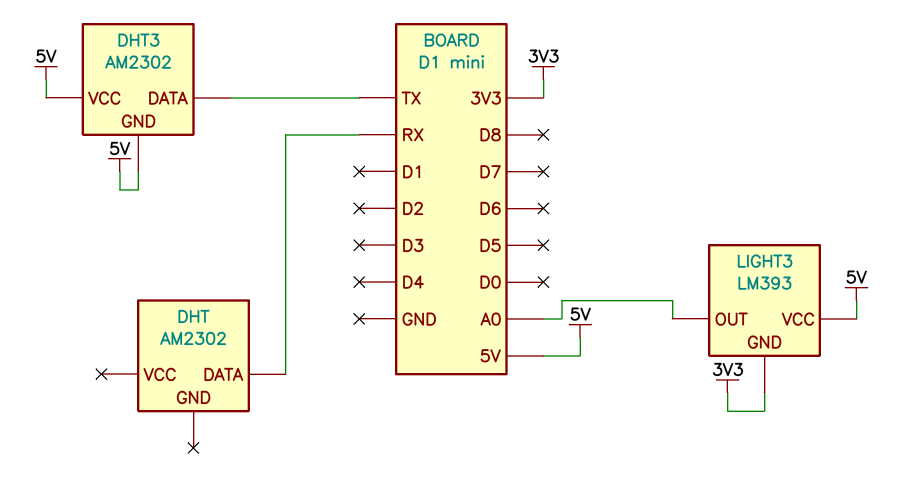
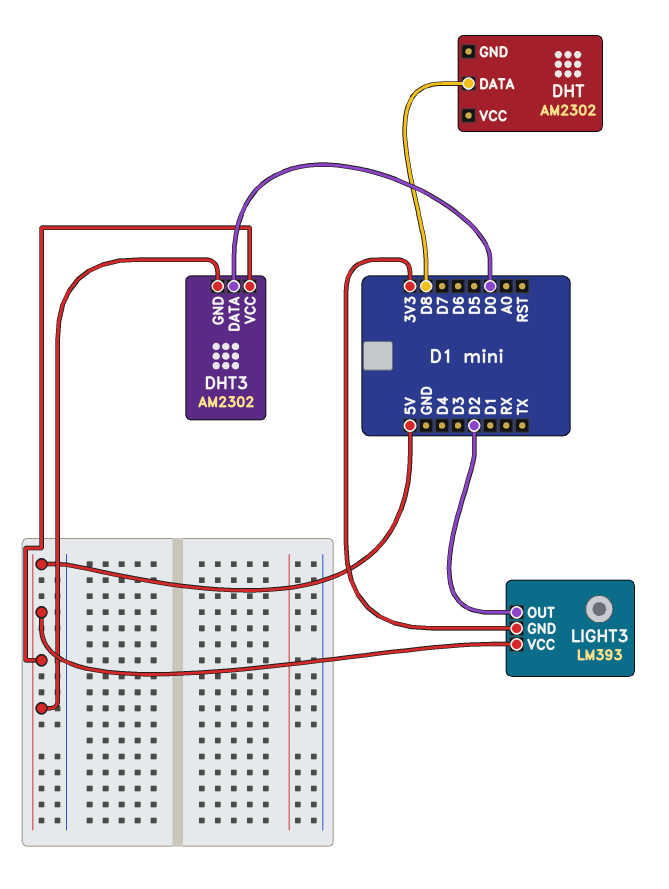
DHT pin DATA: RX -> D8
DHT3 pin DATA: TX -> D0
LIGHT3 pin OUT: A0 -> D2

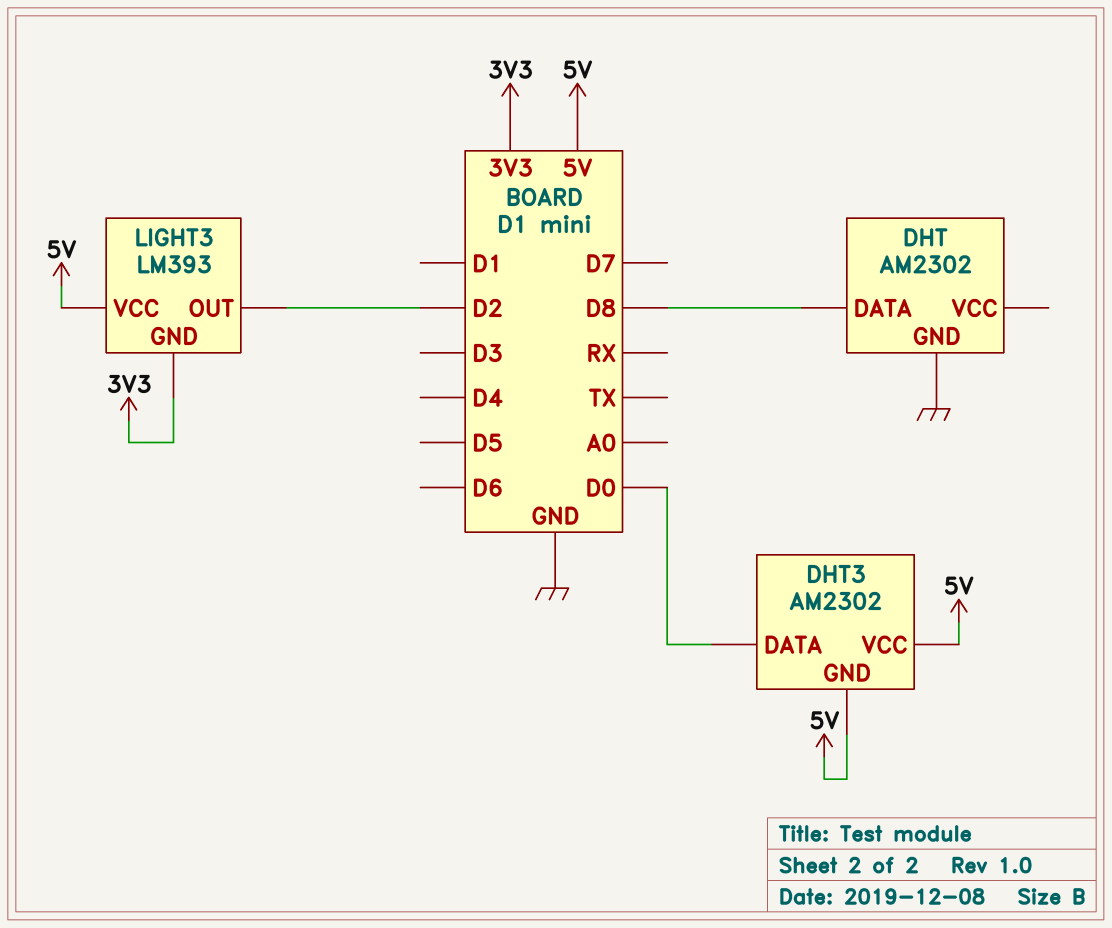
DHT pin GND: none -> GND

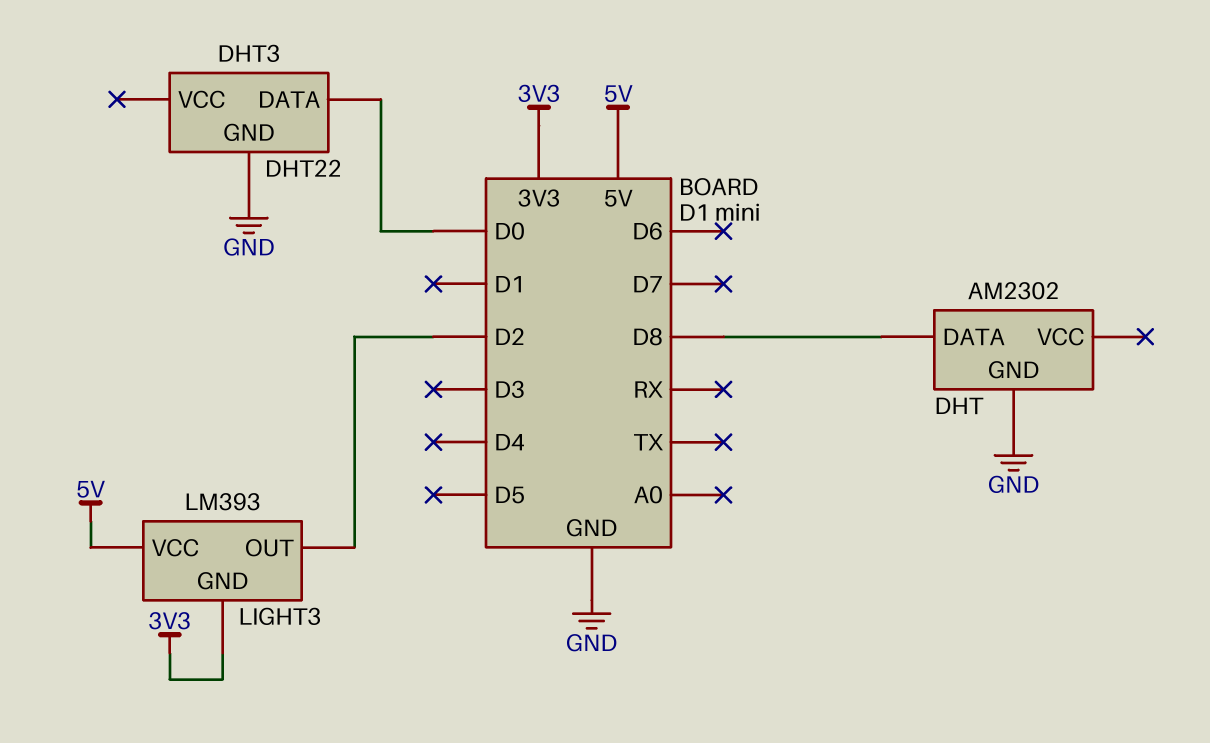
DHT3: AM2302 -> DHT22
DHT3 pin GND: 5V -> GND
DHT3 pin VCC: 5V -> none

